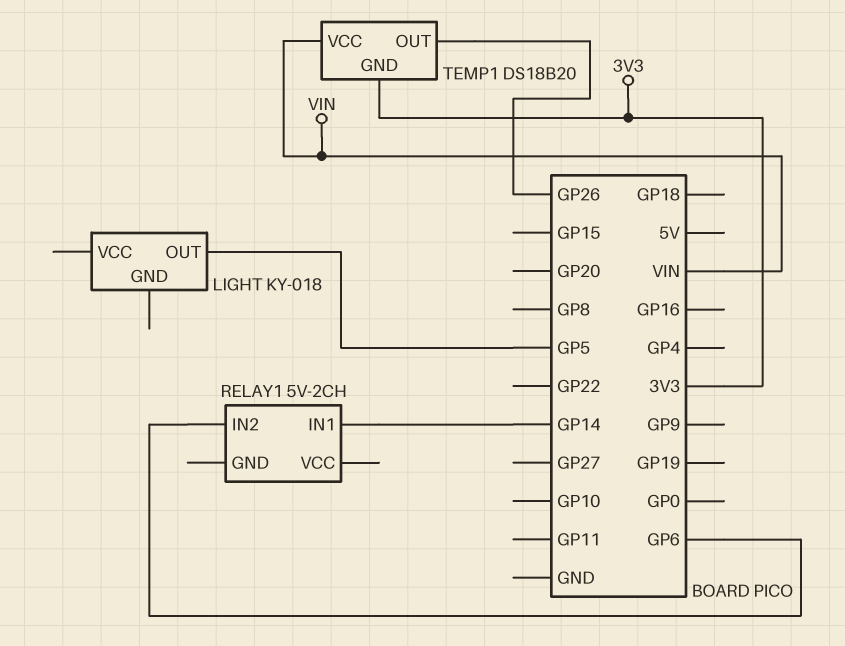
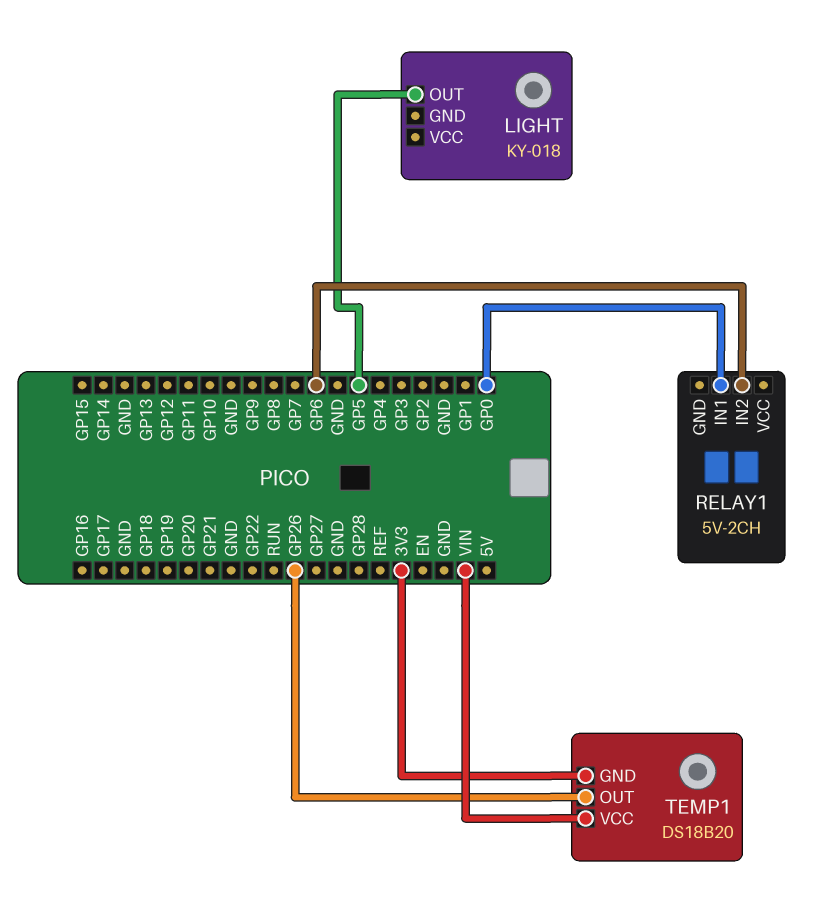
RELAY1 pin IN1: GP14 -> GP0

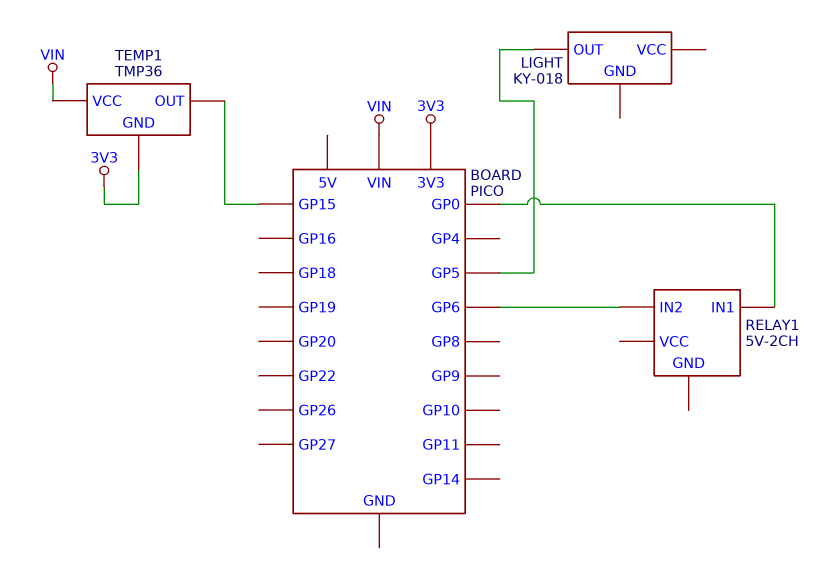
TEMP1: DS18B20 -> TMP36
TEMP1 pin OUT: GP26 -> GP15

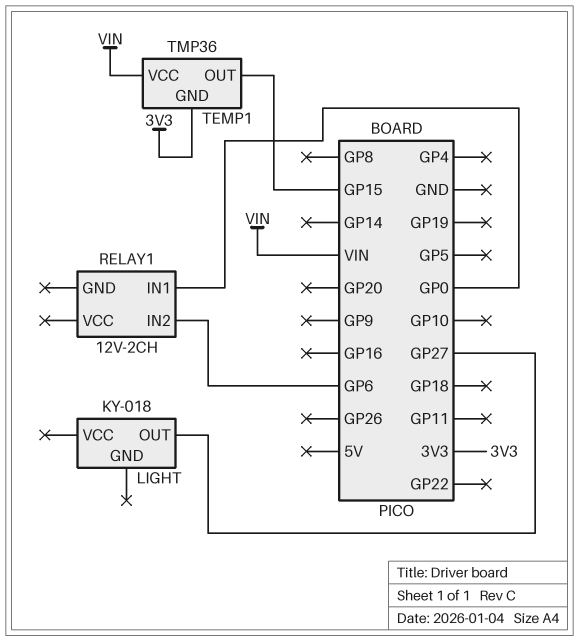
LIGHT pin OUT: GP5 -> GP27
RELAY1: 5V-2CH -> 12V-2CH

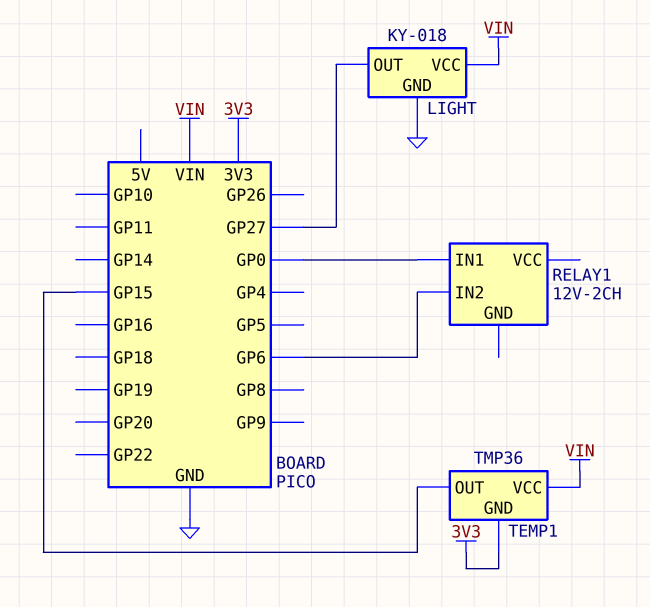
LIGHT pin GND: none -> GND
LIGHT pin VCC: none -> VIN

